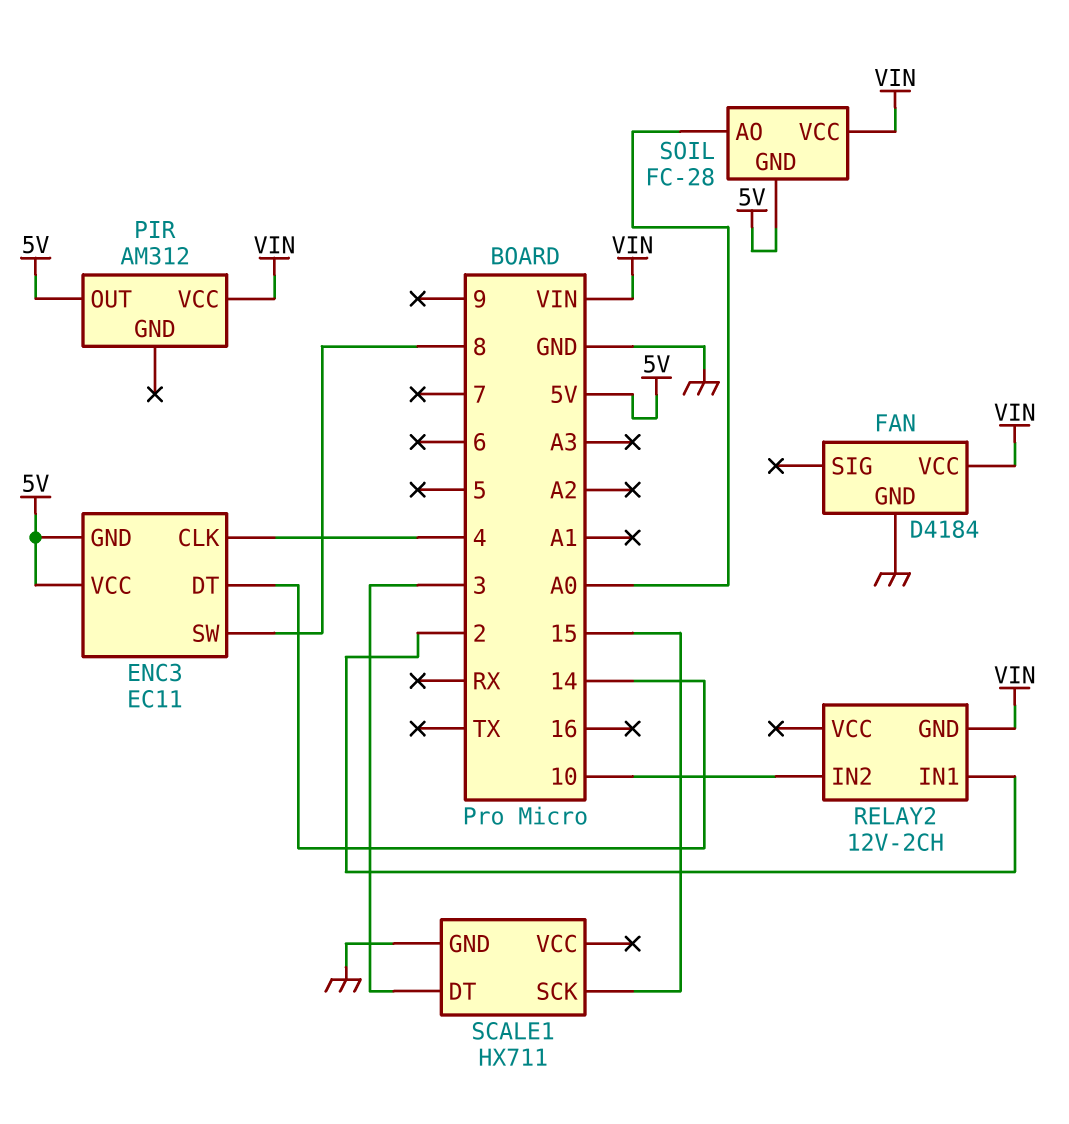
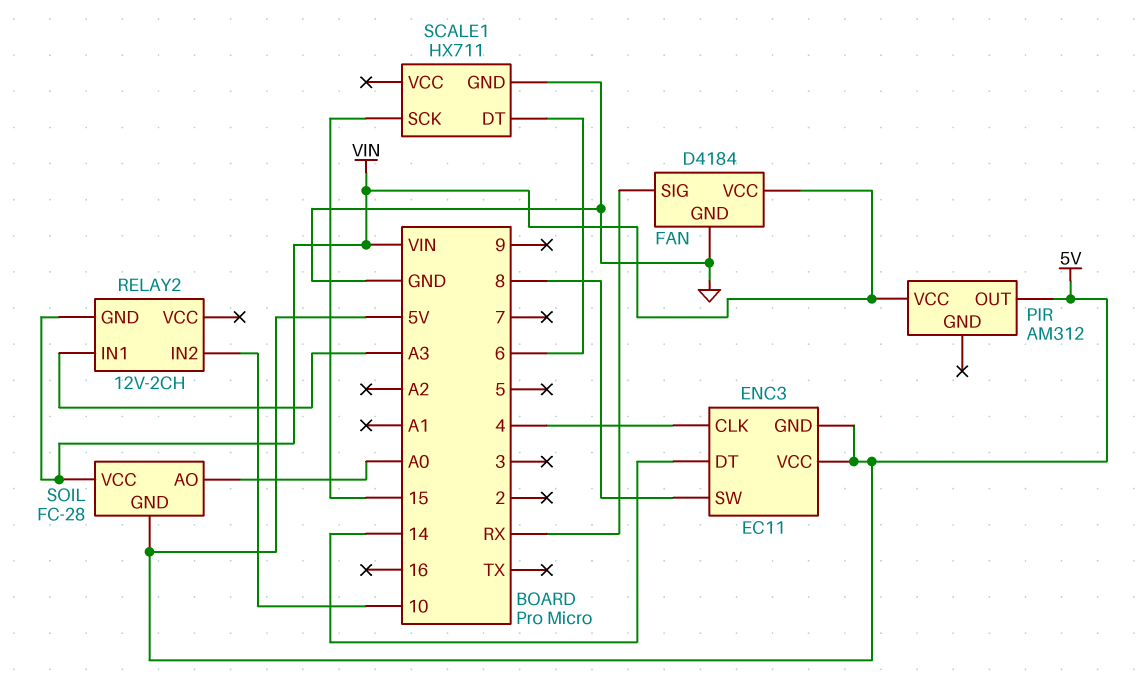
FAN pin SIG: none -> RX
RELAY2 pin IN1: 2 -> A3
SCALE1 pin DT: 3 -> 6

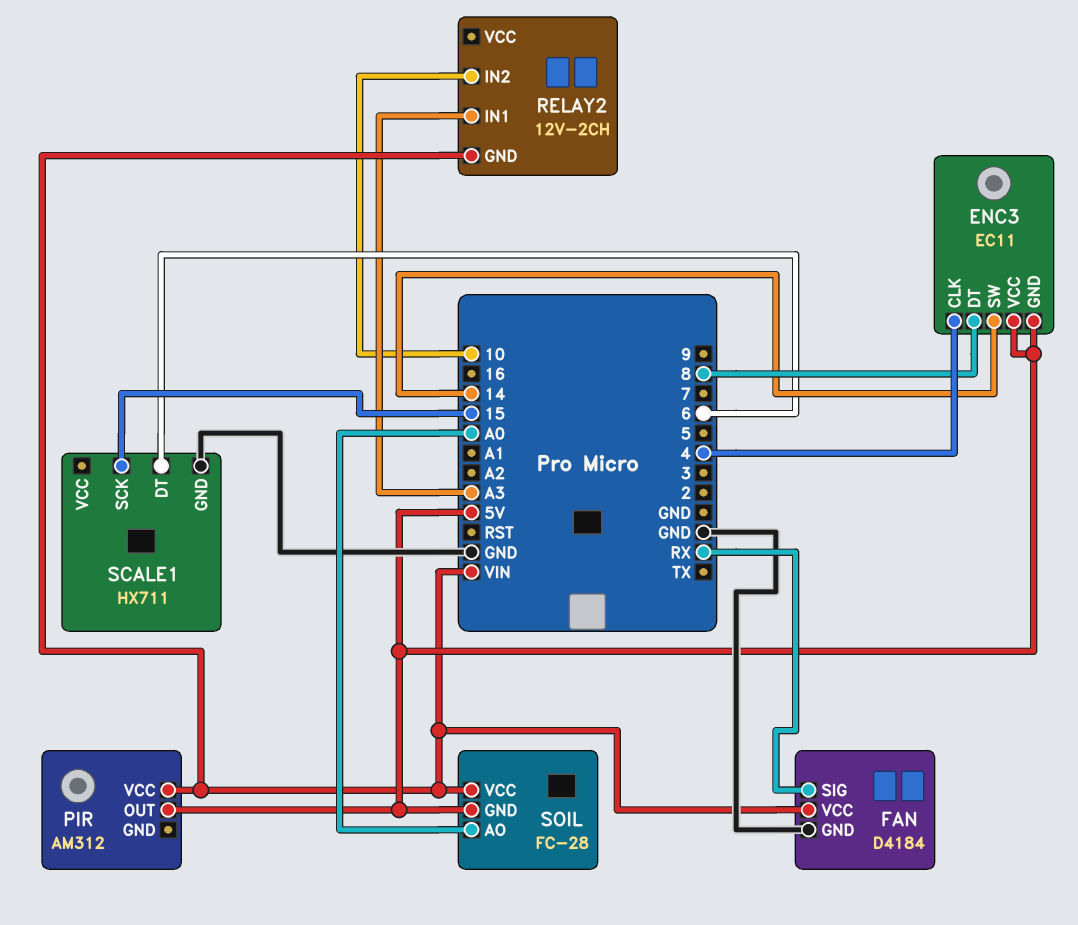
ENC3 pin DT: 14 -> 8
ENC3 pin SW: 8 -> 14

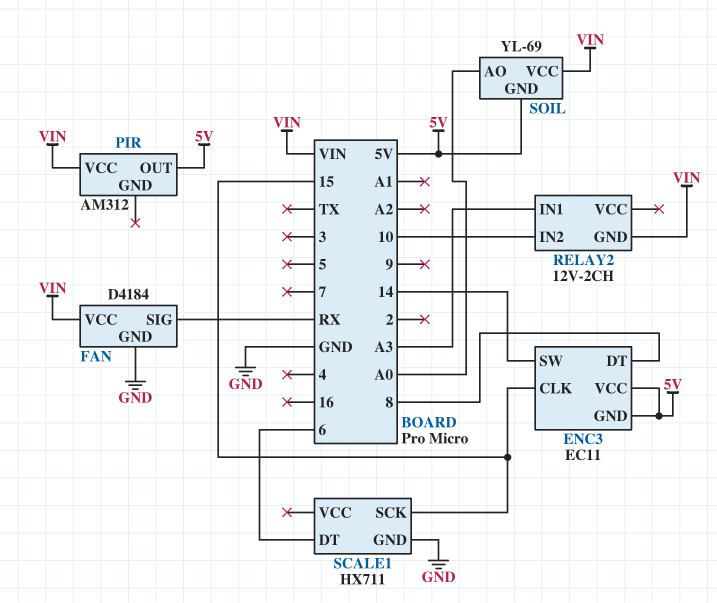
ENC3 pin CLK: 4 -> 15
SOIL: FC-28 -> YL-69

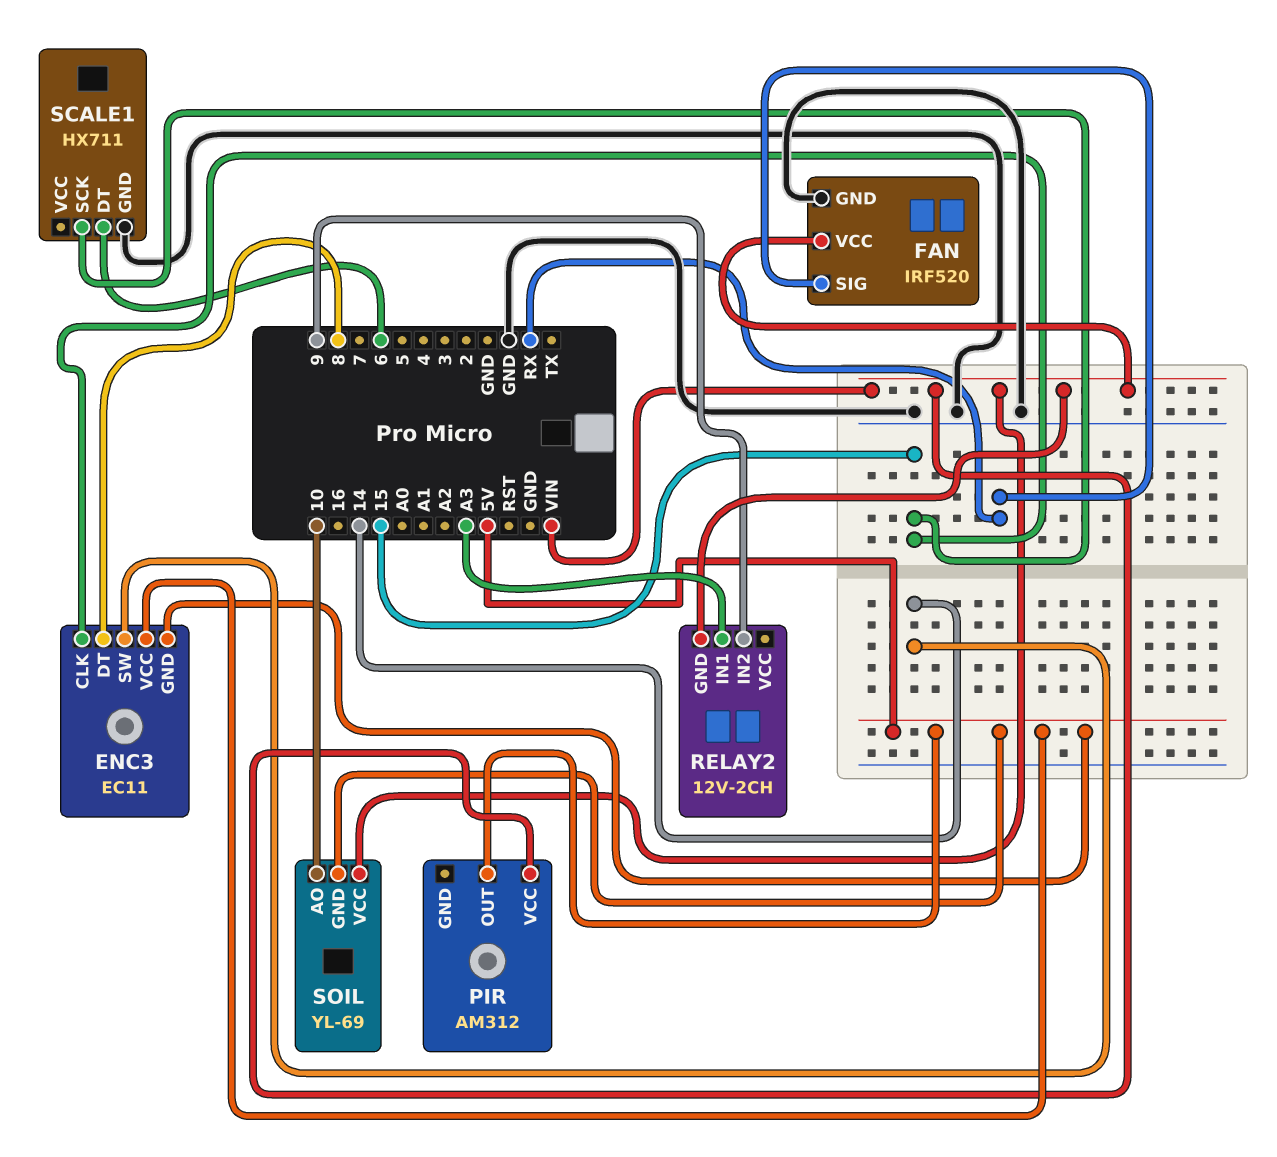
FAN: D4184 -> IRF520
RELAY2 pin IN2: 10 -> 9
SOIL pin AO: A0 -> 10

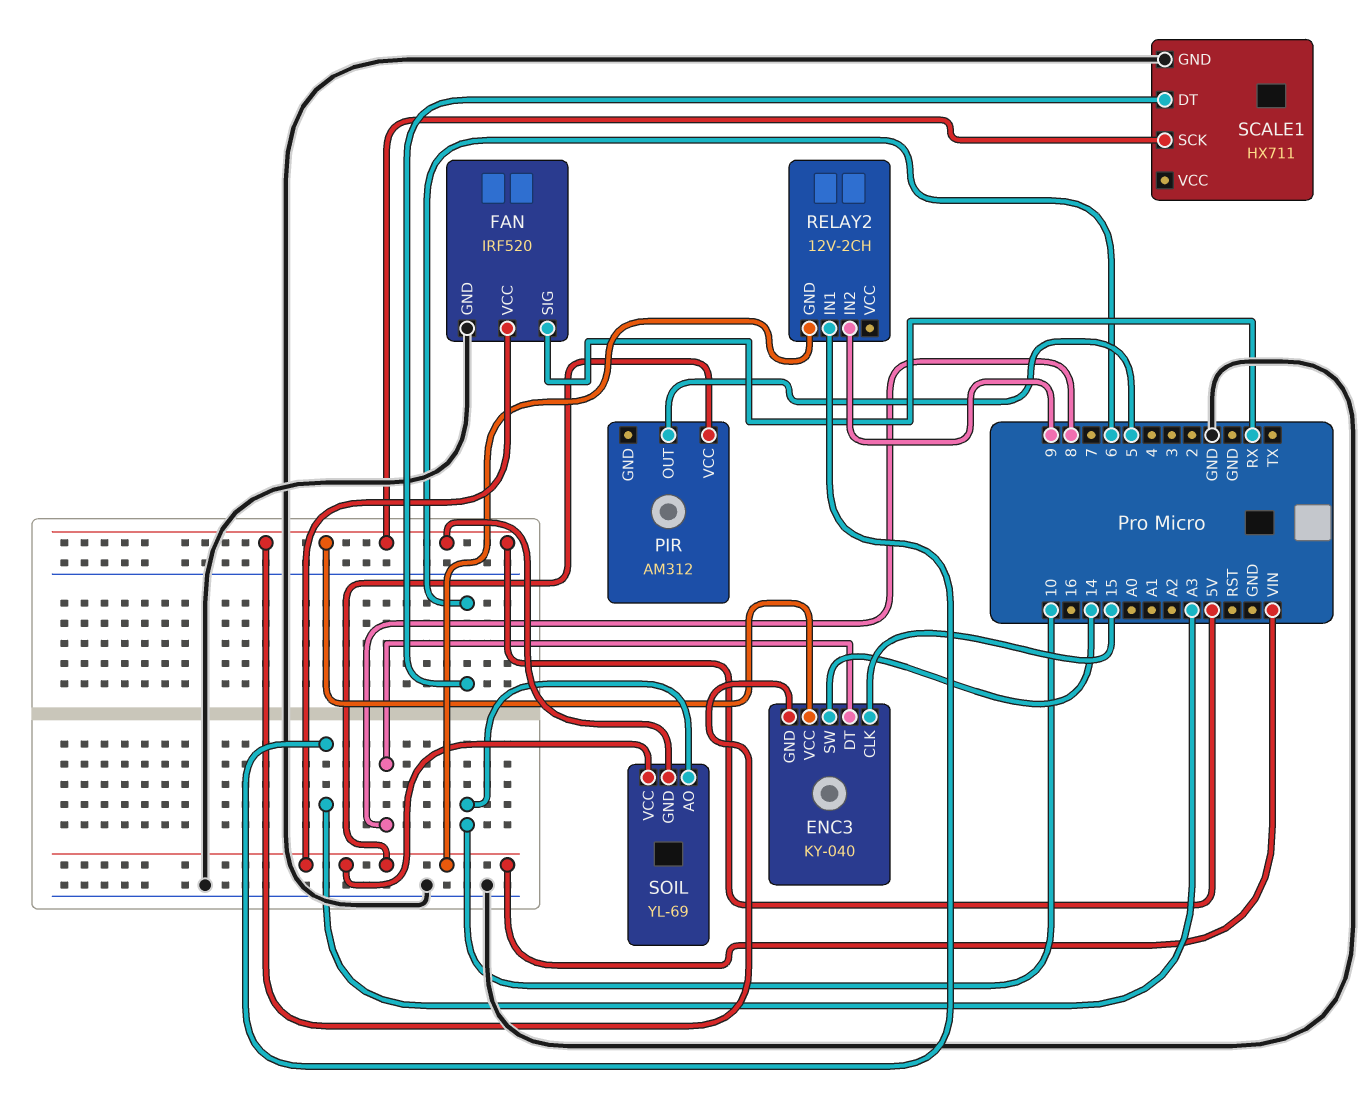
ENC3: EC11 -> KY-040
PIR pin OUT: 5V -> 5
SCALE1 pin SCK: 15 -> 5V

